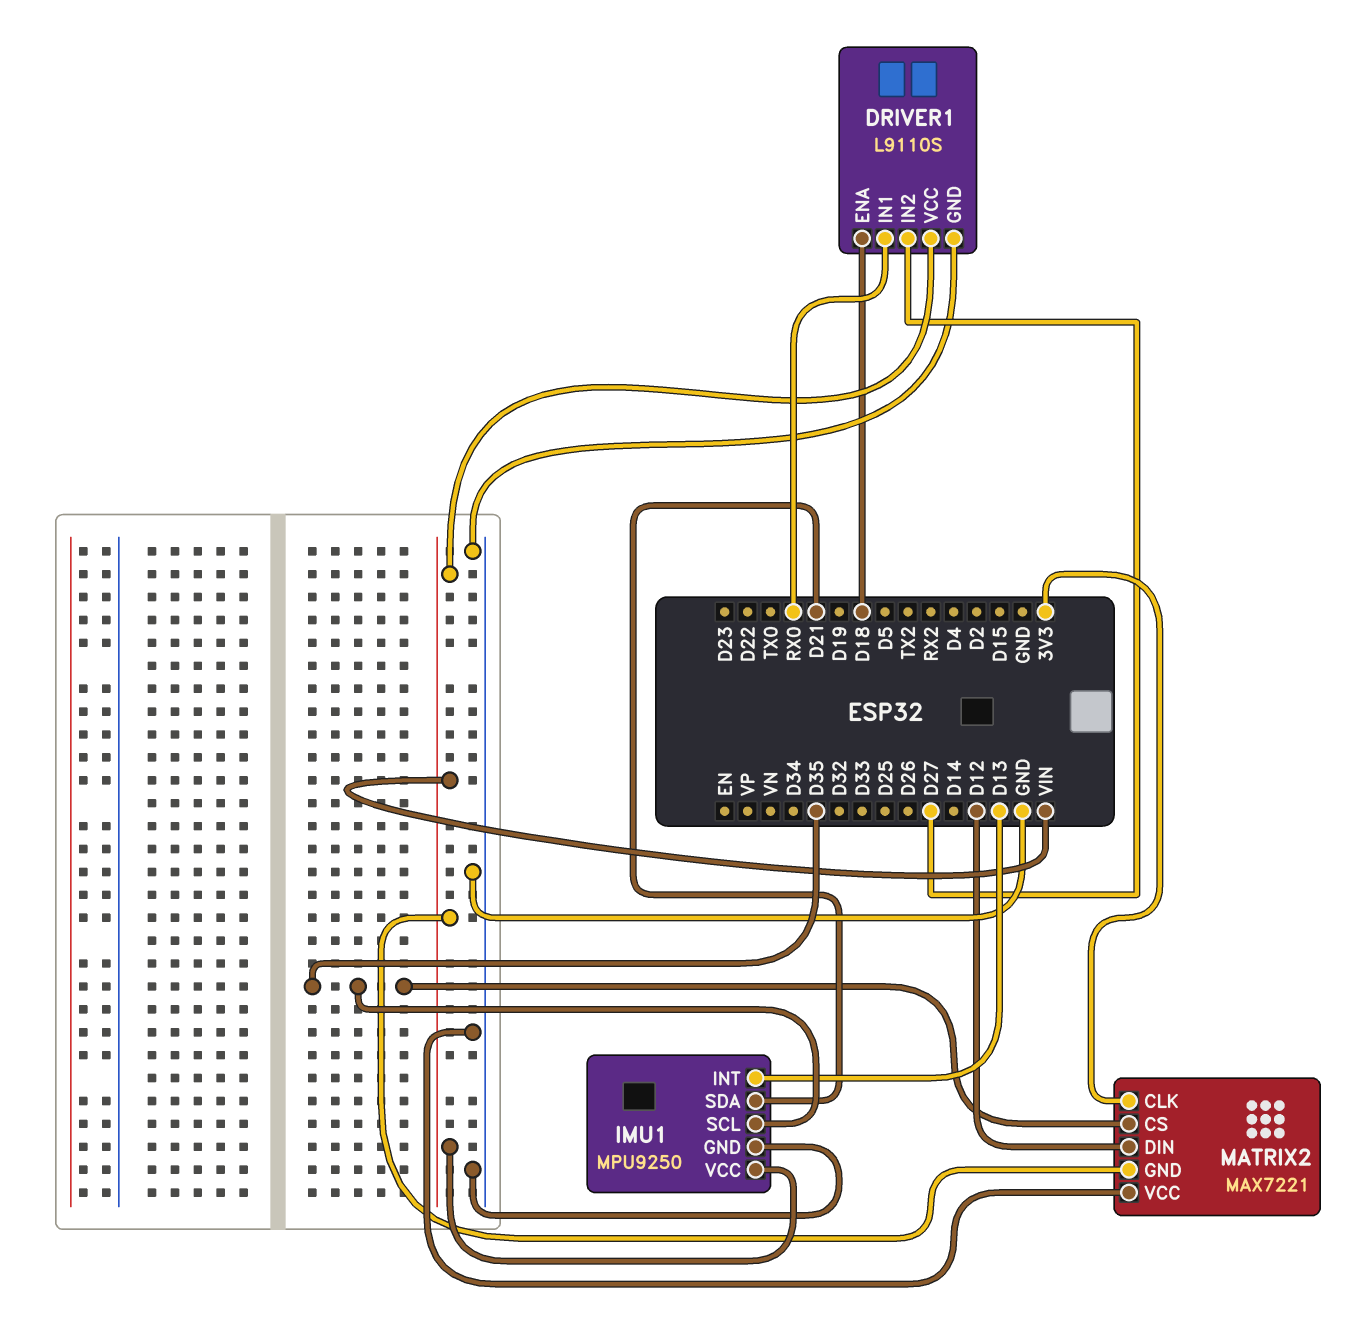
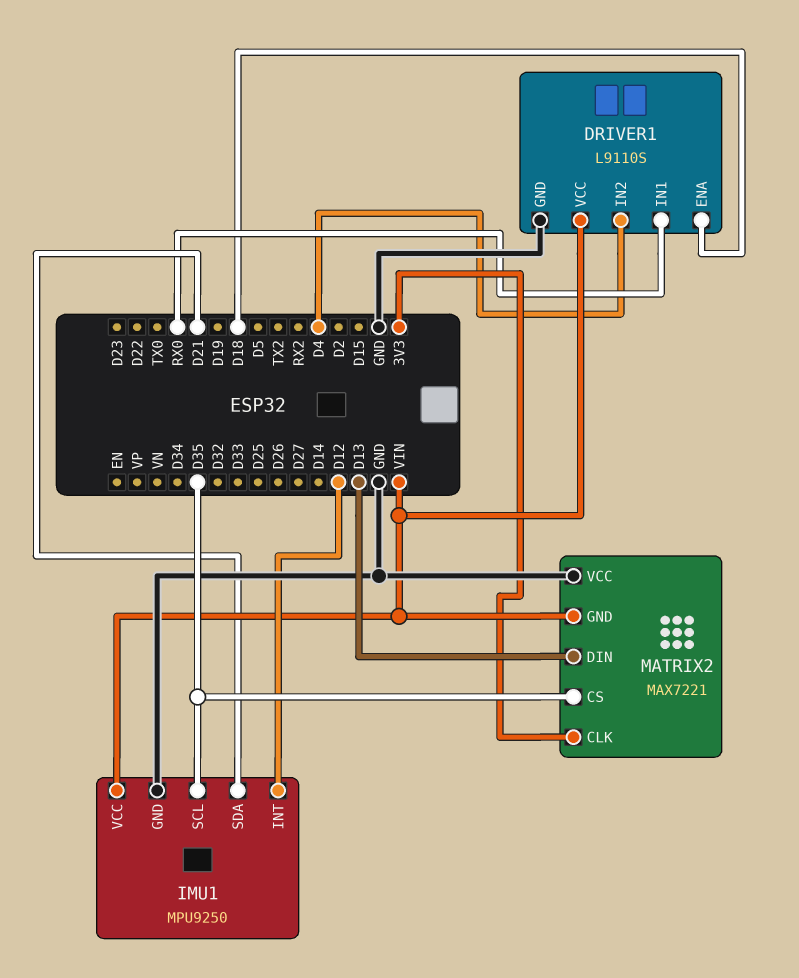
DRIVER1 pin IN2: D27 -> D4
IMU1 pin INT: D13 -> D12
MATRIX2 pin DIN: D12 -> D13

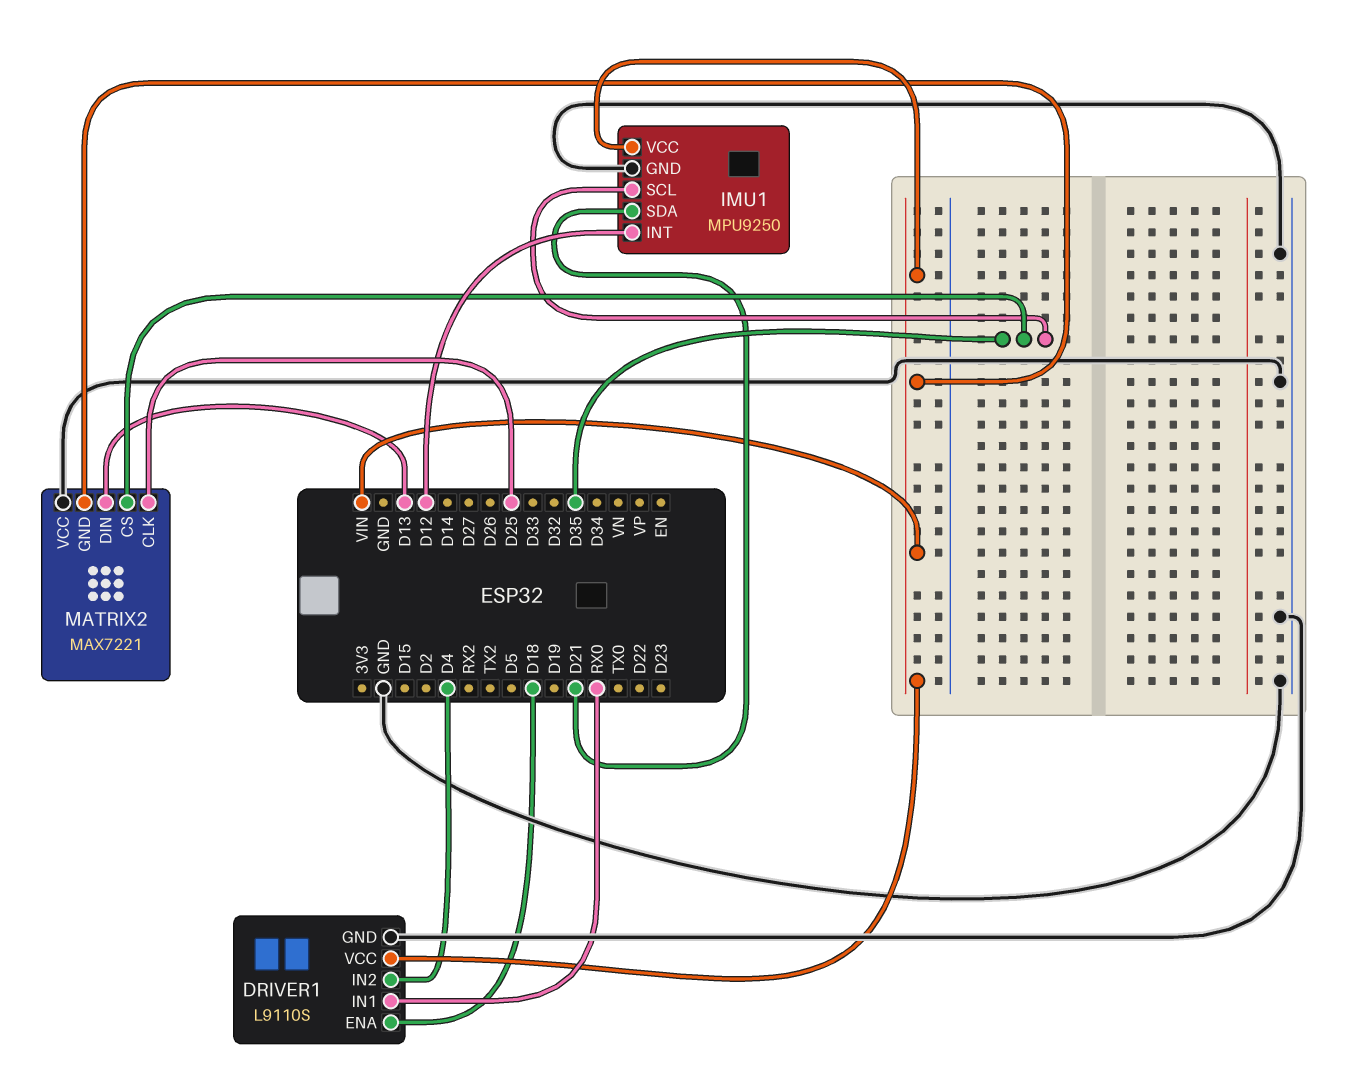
MATRIX2 pin CLK: 3V3 -> D25

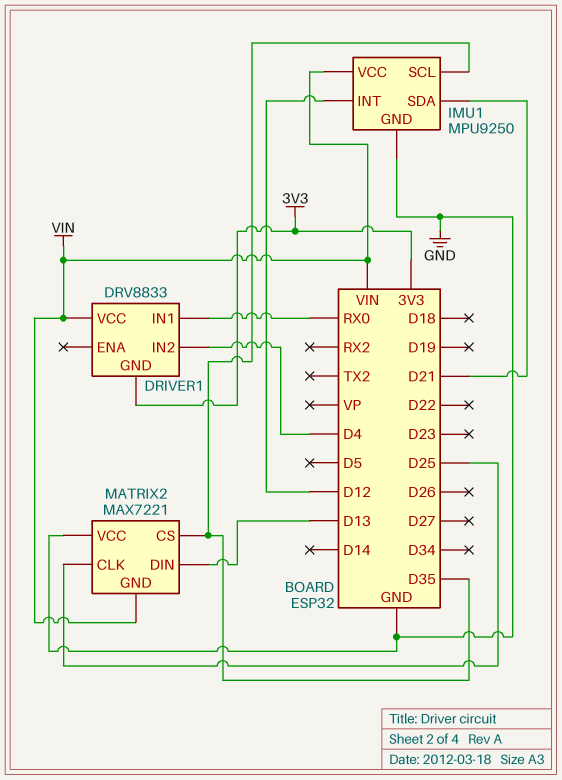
DRIVER1: L9110S -> DRV8833
DRIVER1 pin ENA: D18 -> none
DRIVER1 pin GND: GND -> 3V3

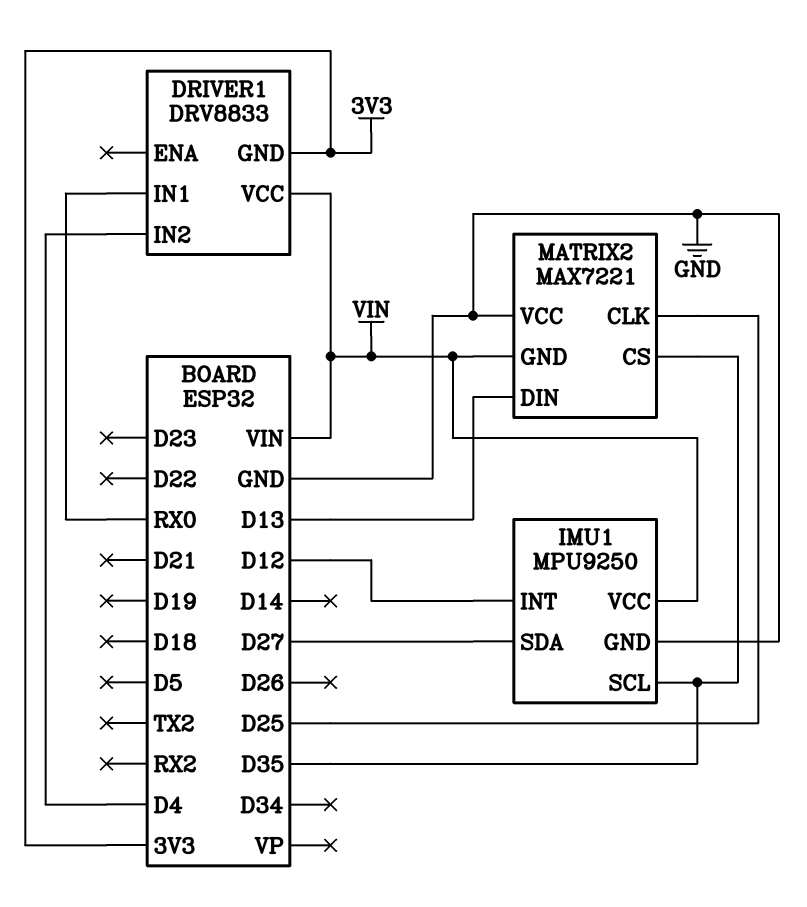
IMU1 pin SDA: D21 -> D27

